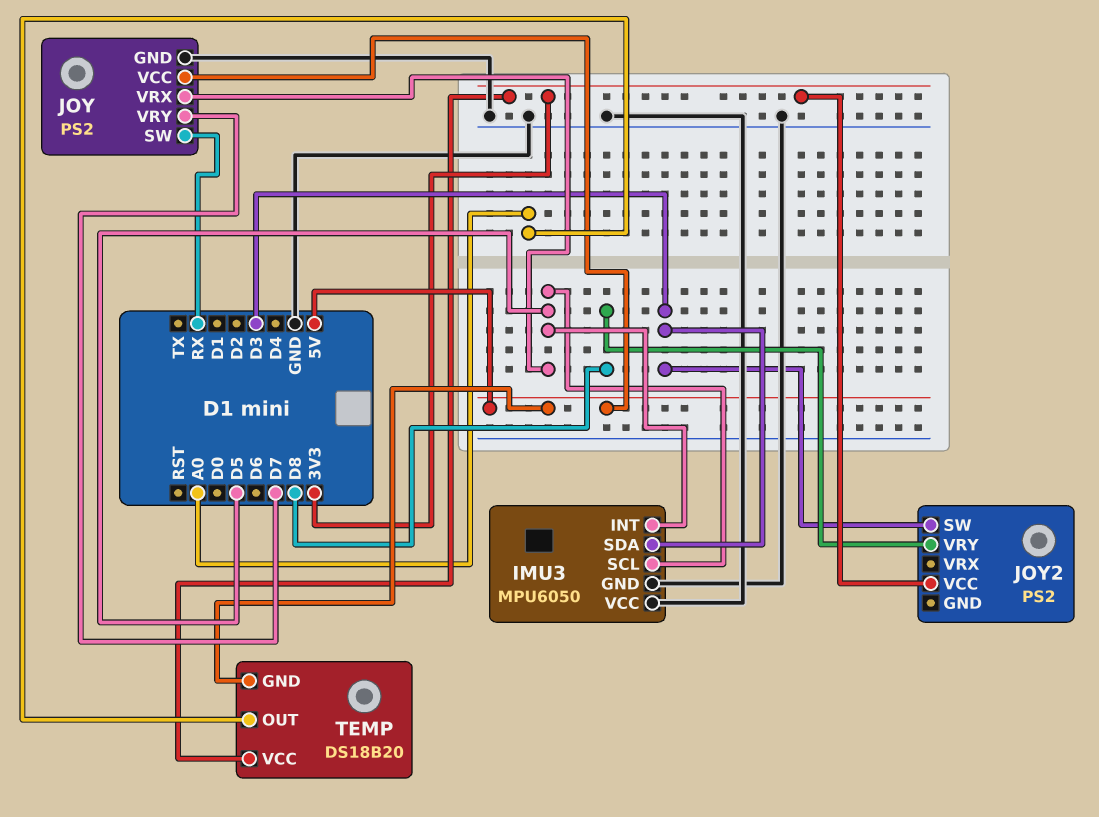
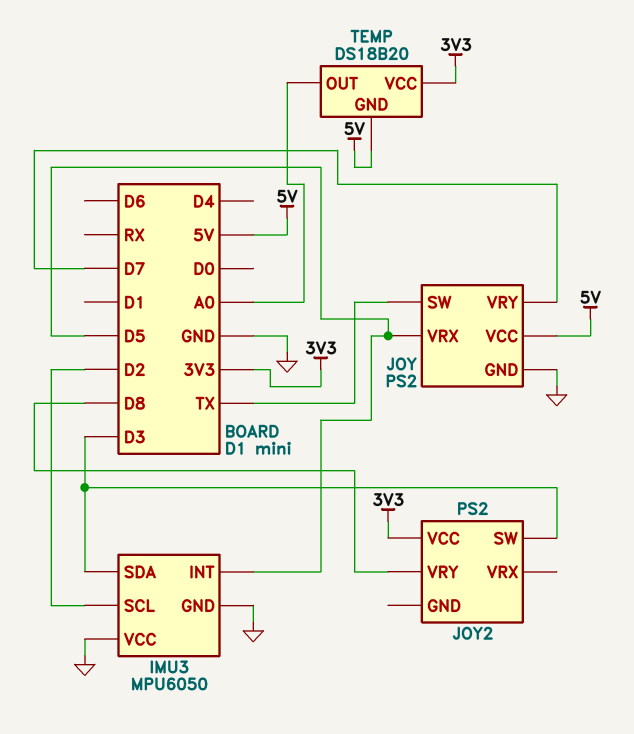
IMU3 pin SCL: D5 -> D2
JOY pin SW: RX -> TX

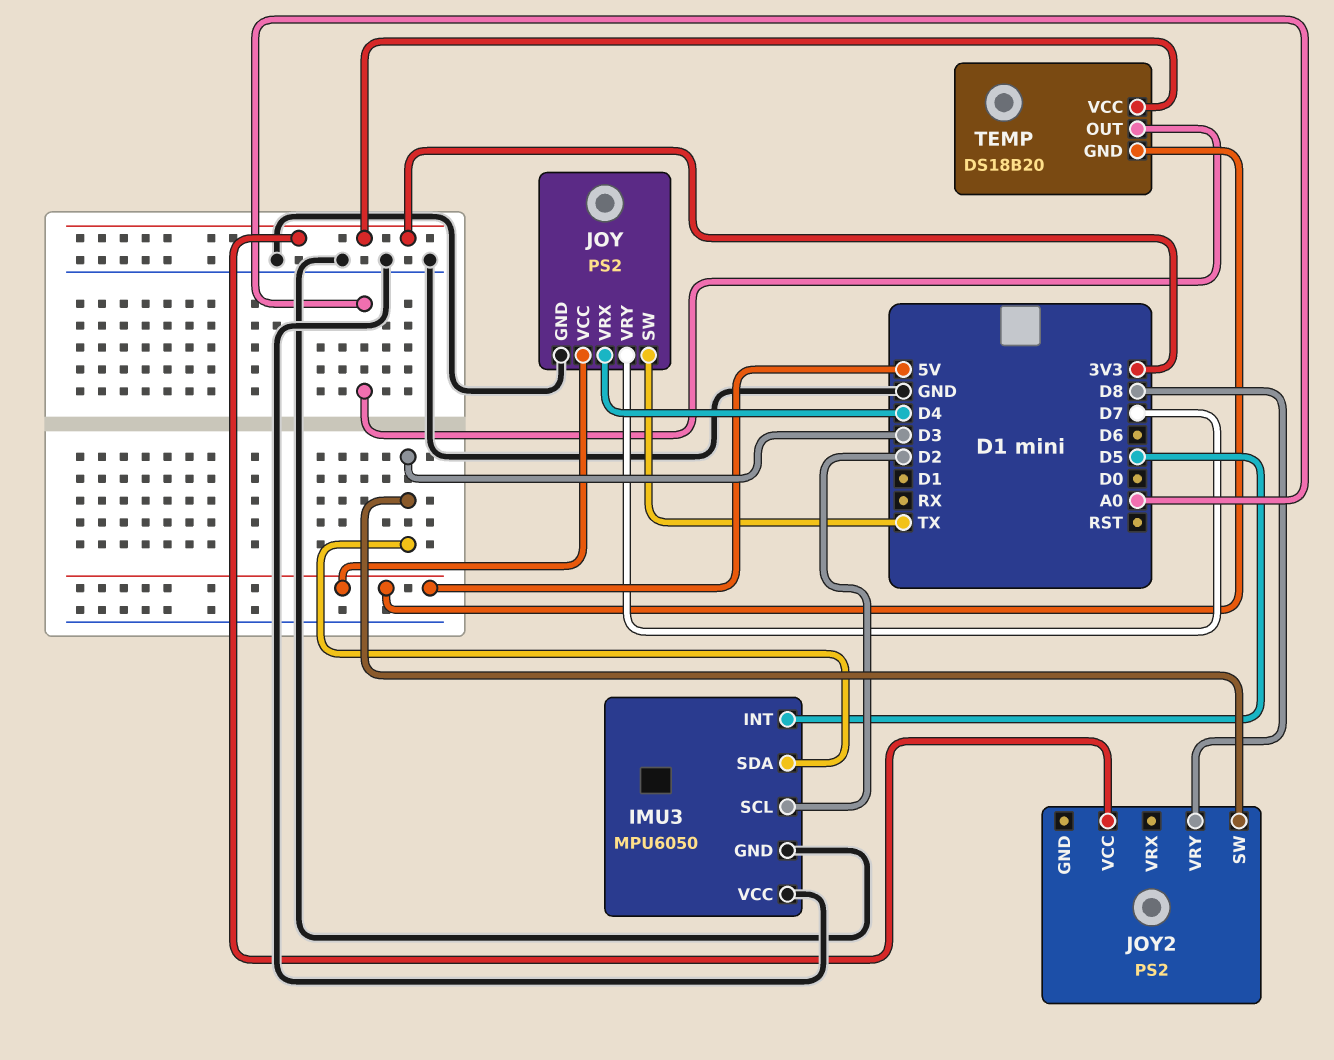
JOY pin VRX: D5 -> D4

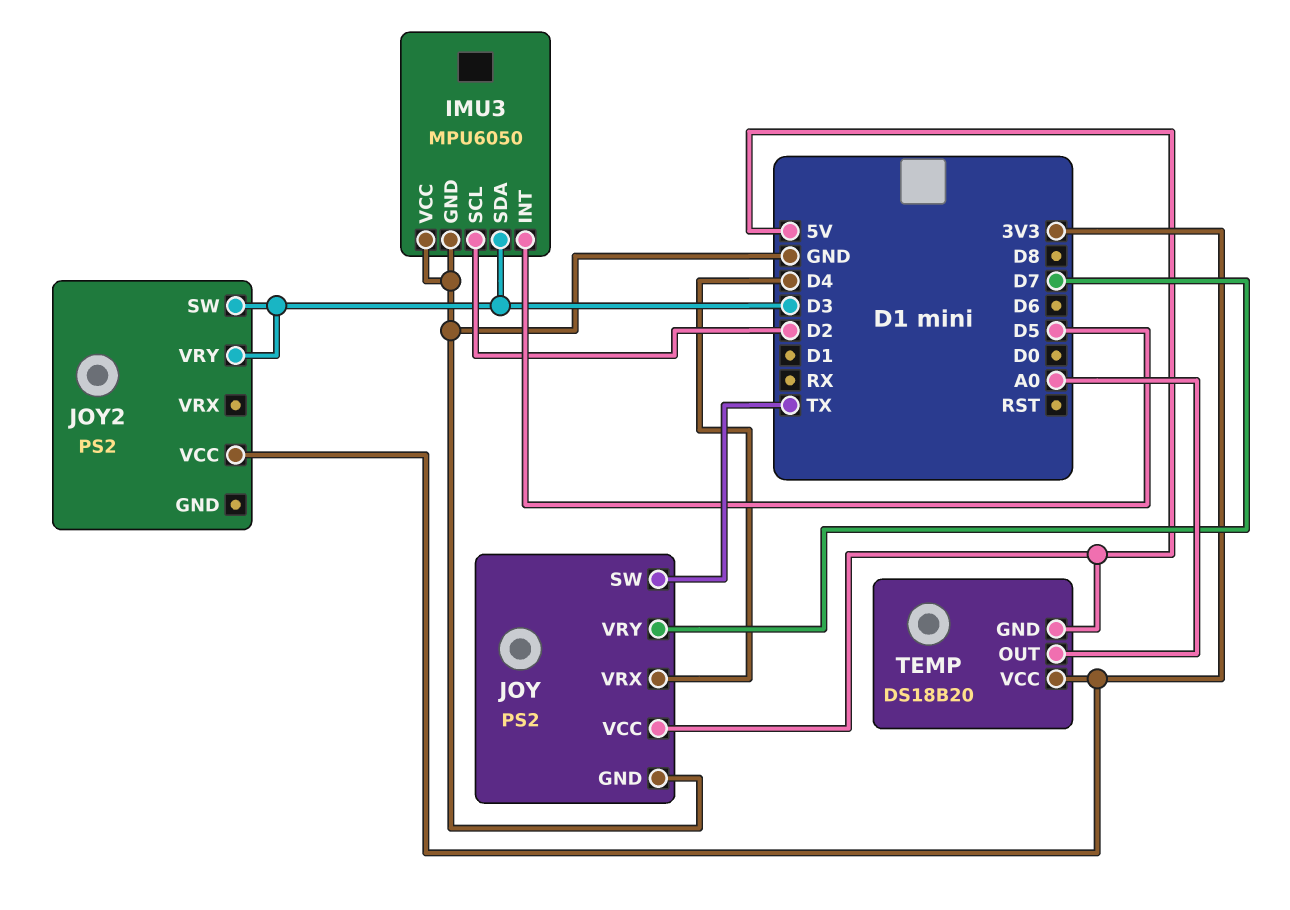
JOY2 pin VRY: D8 -> D3

